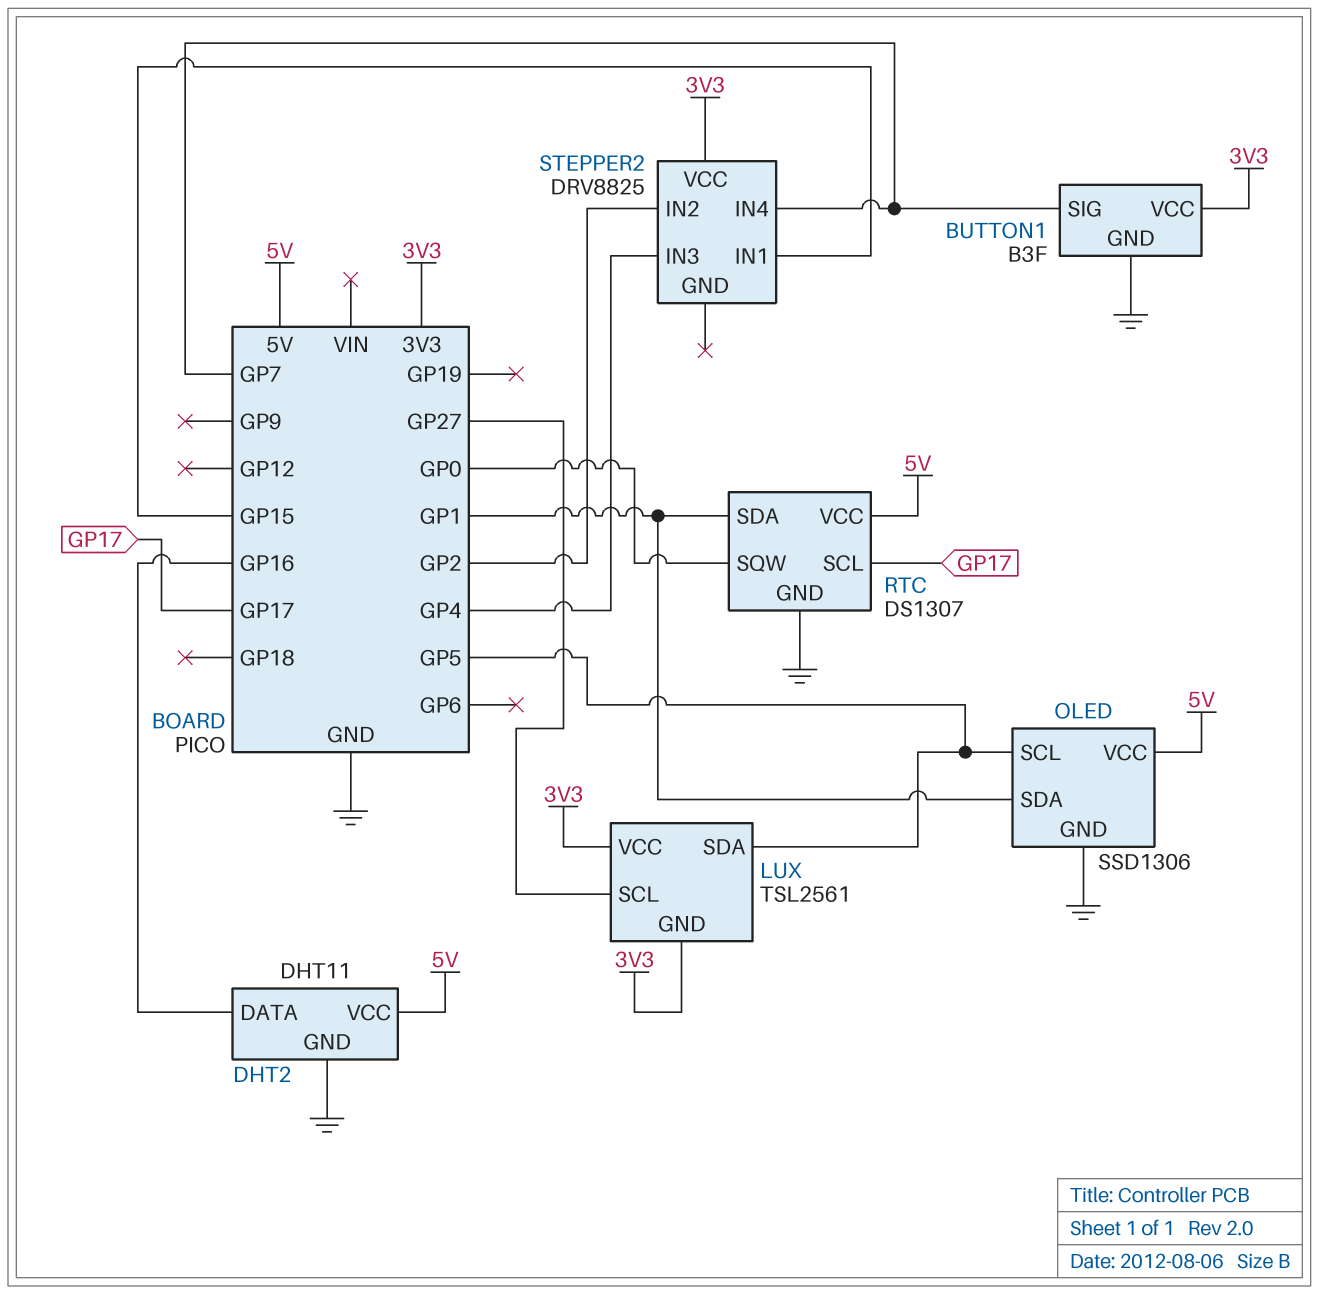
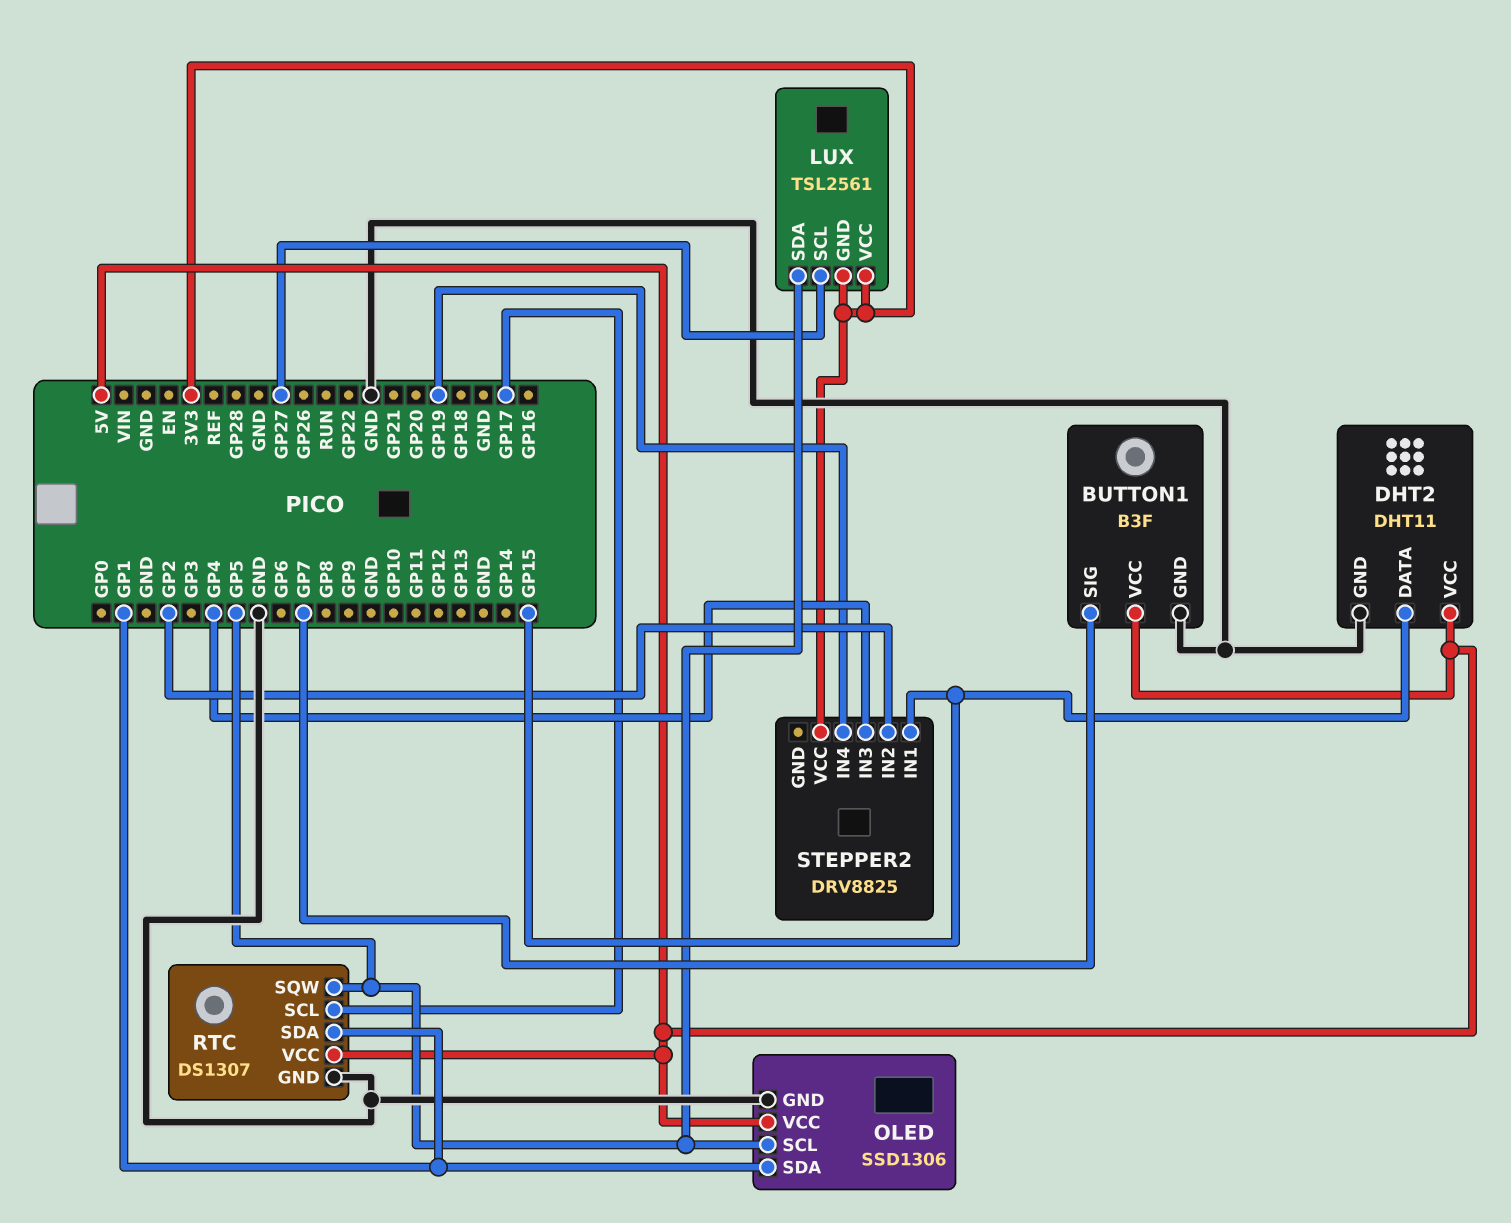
BUTTON1 pin VCC: 3V3 -> 5V
DHT2 pin DATA: GP16 -> GP15
RTC pin SQW: GP0 -> GP5
STEPPER2 pin IN4: GP7 -> GP19

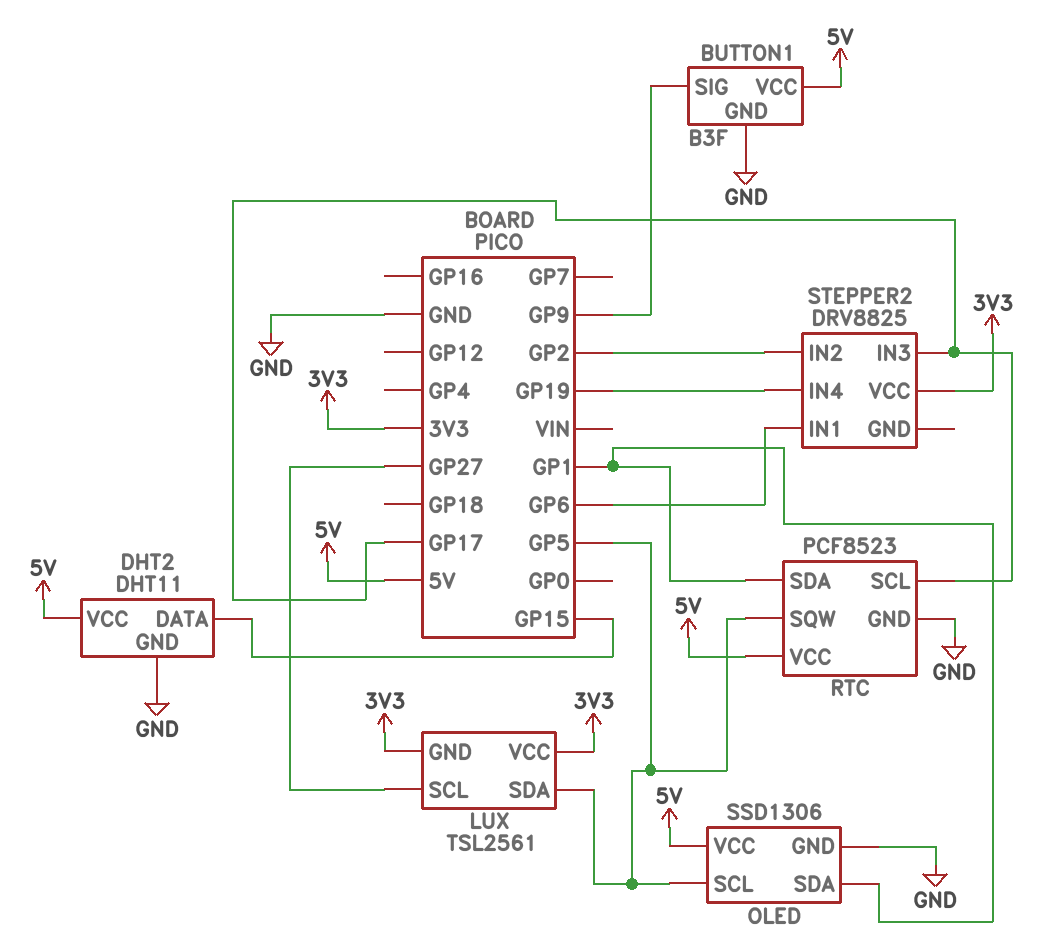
BUTTON1 pin SIG: GP7 -> GP9
RTC: DS1307 -> PCF8523
STEPPER2 pin IN1: GP15 -> GP6
STEPPER2 pin IN3: GP4 -> GP17

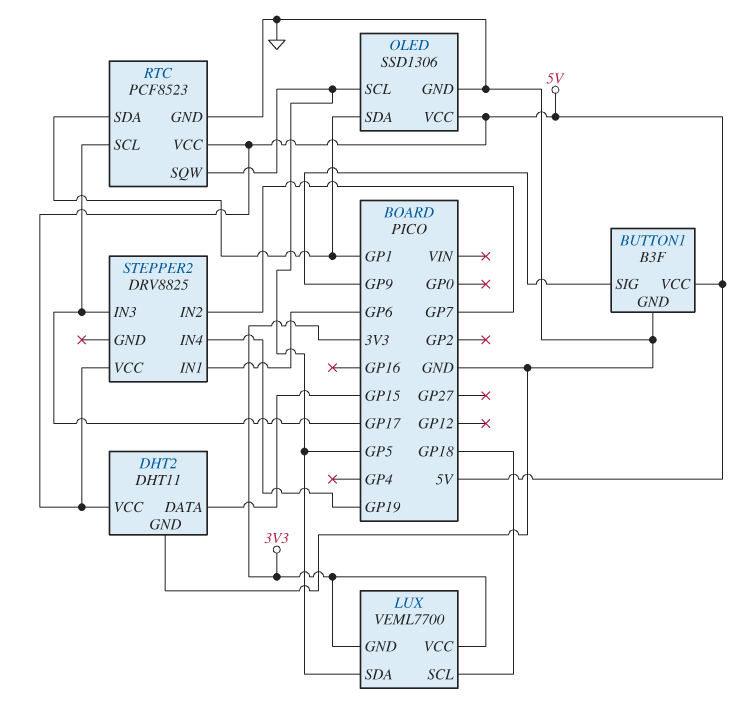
LUX: TSL2561 -> VEML7700
LUX pin SCL: GP27 -> GP18
STEPPER2 pin IN2: GP2 -> GP7
STEPPER2 pin VCC: 3V3 -> 5V

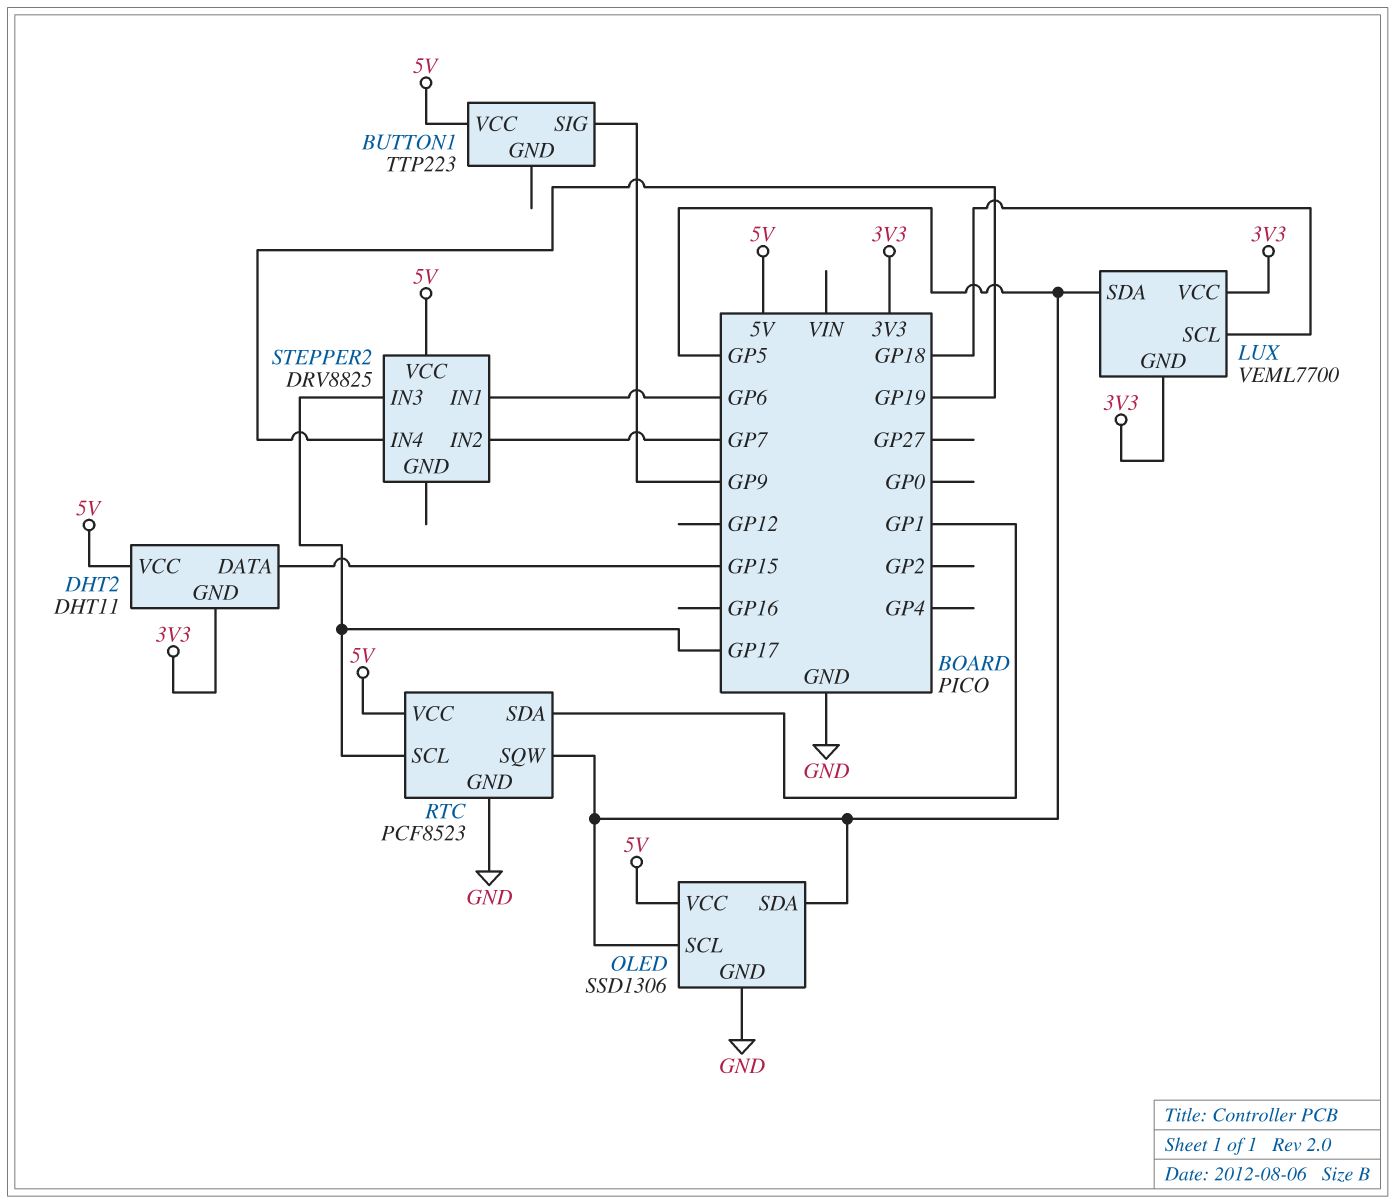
BUTTON1: B3F -> TTP223
BUTTON1 pin GND: GND -> none
DHT2 pin GND: GND -> 3V3
OLED pin SDA: GP1 -> GP5

